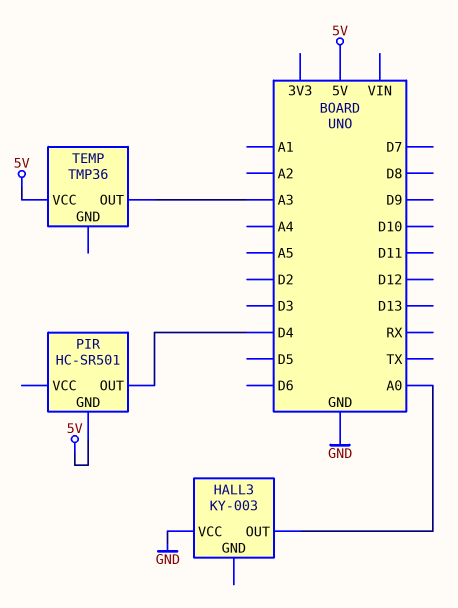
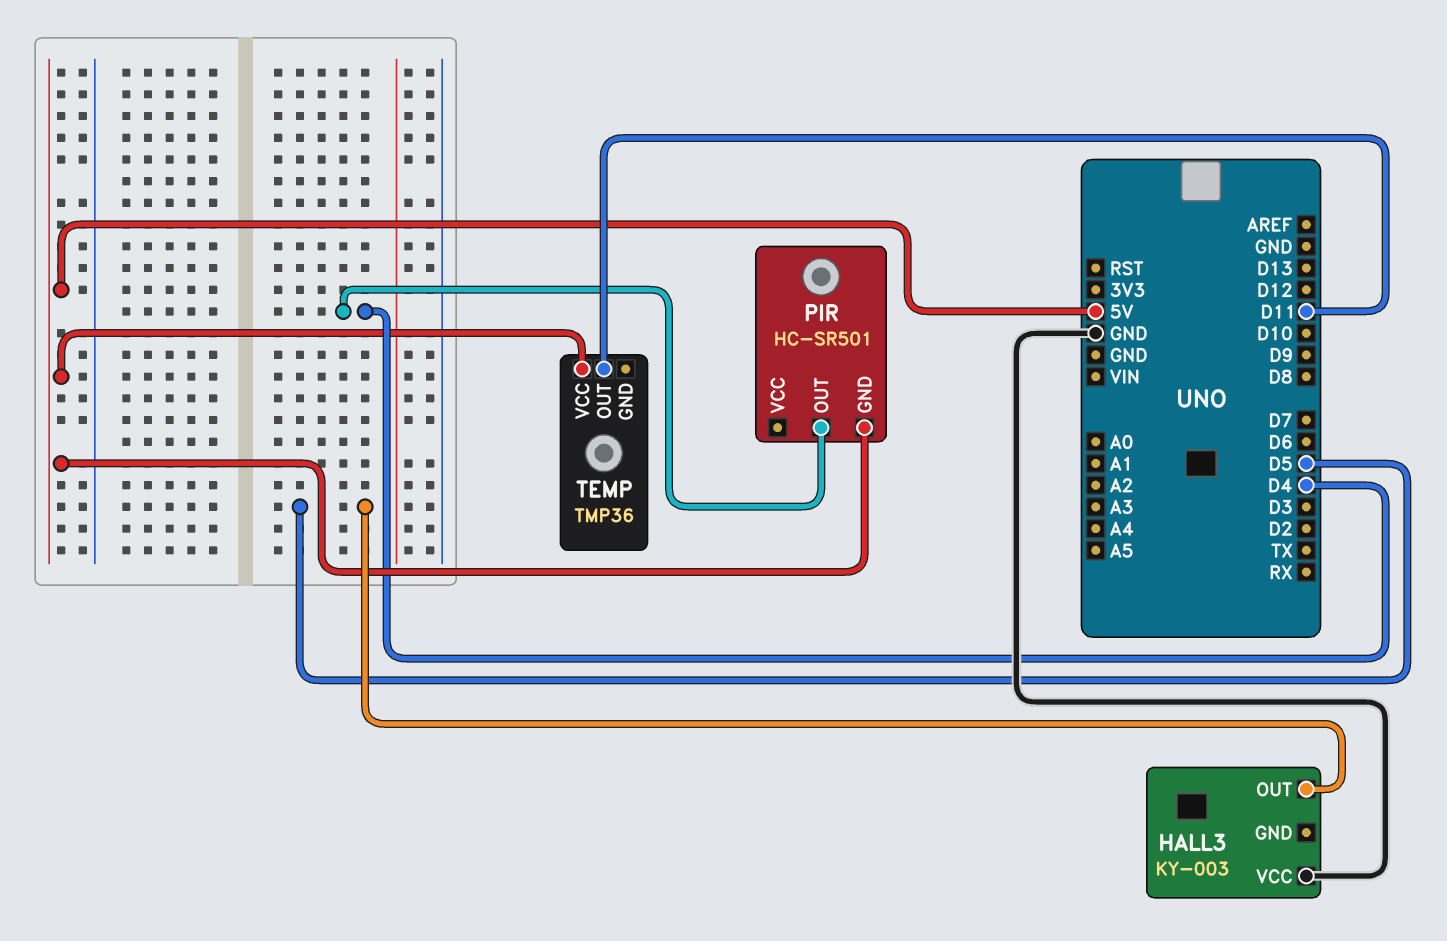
HALL3 pin OUT: A0 -> D5
TEMP pin OUT: A3 -> D11

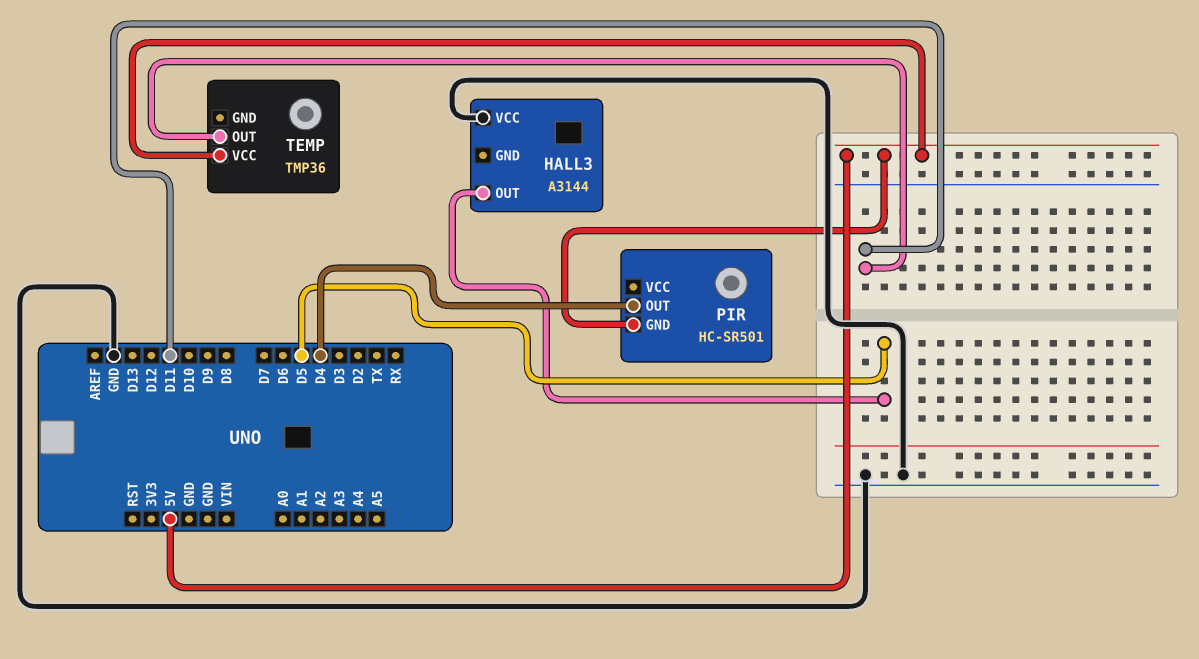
HALL3: KY-003 -> A3144

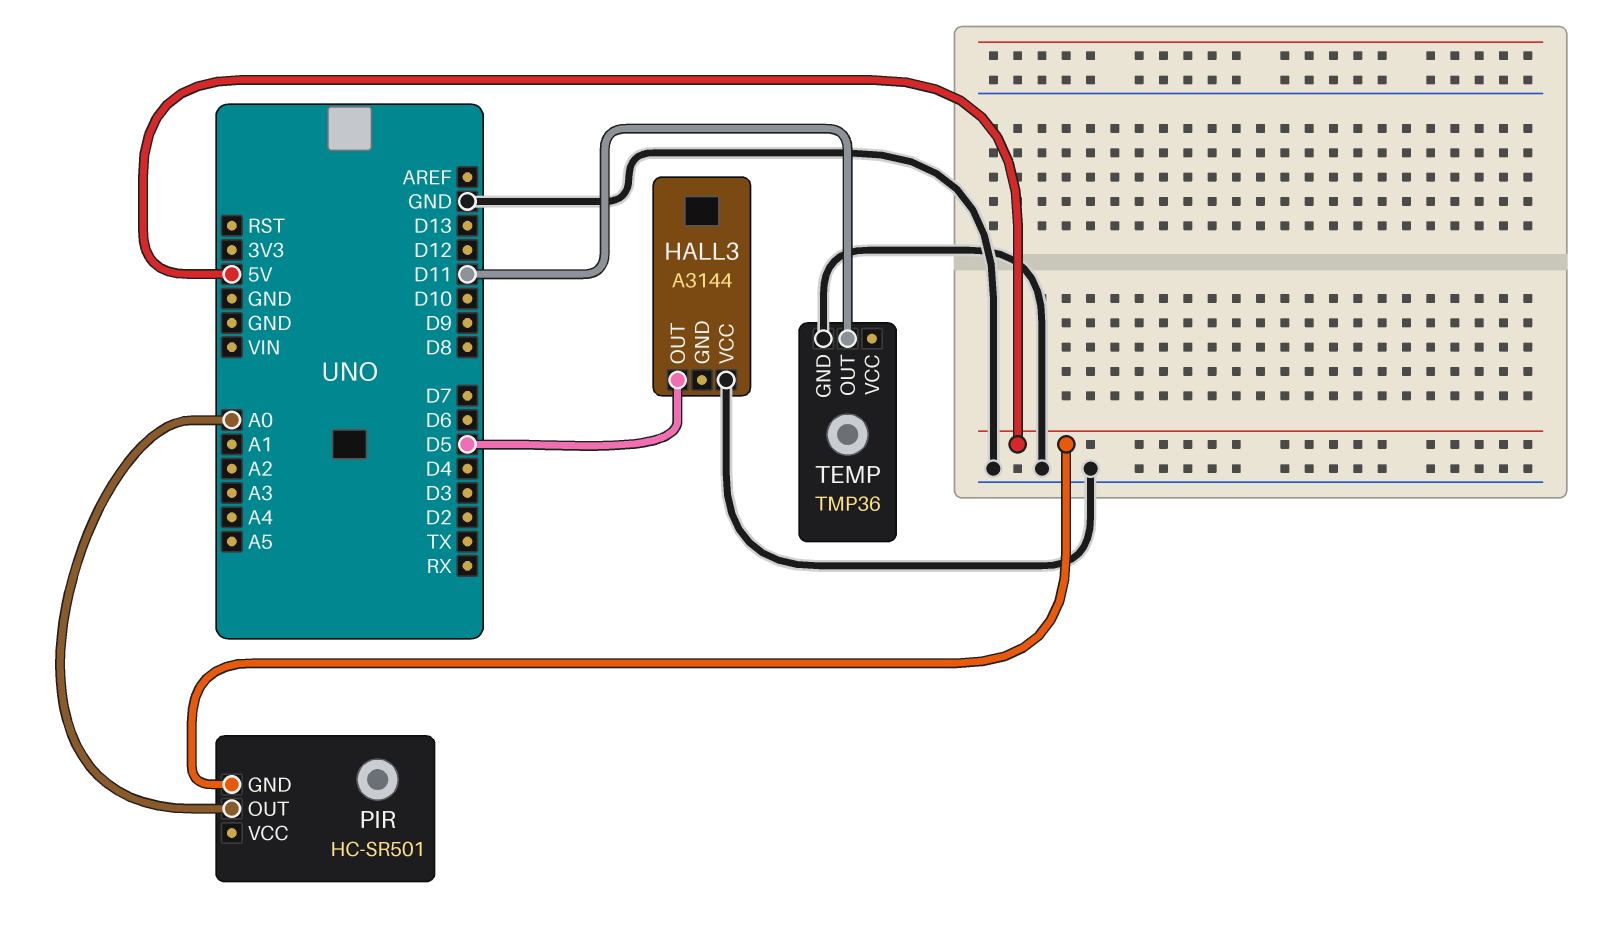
PIR pin OUT: D4 -> A0
TEMP pin GND: none -> GND
TEMP pin VCC: 5V -> none

